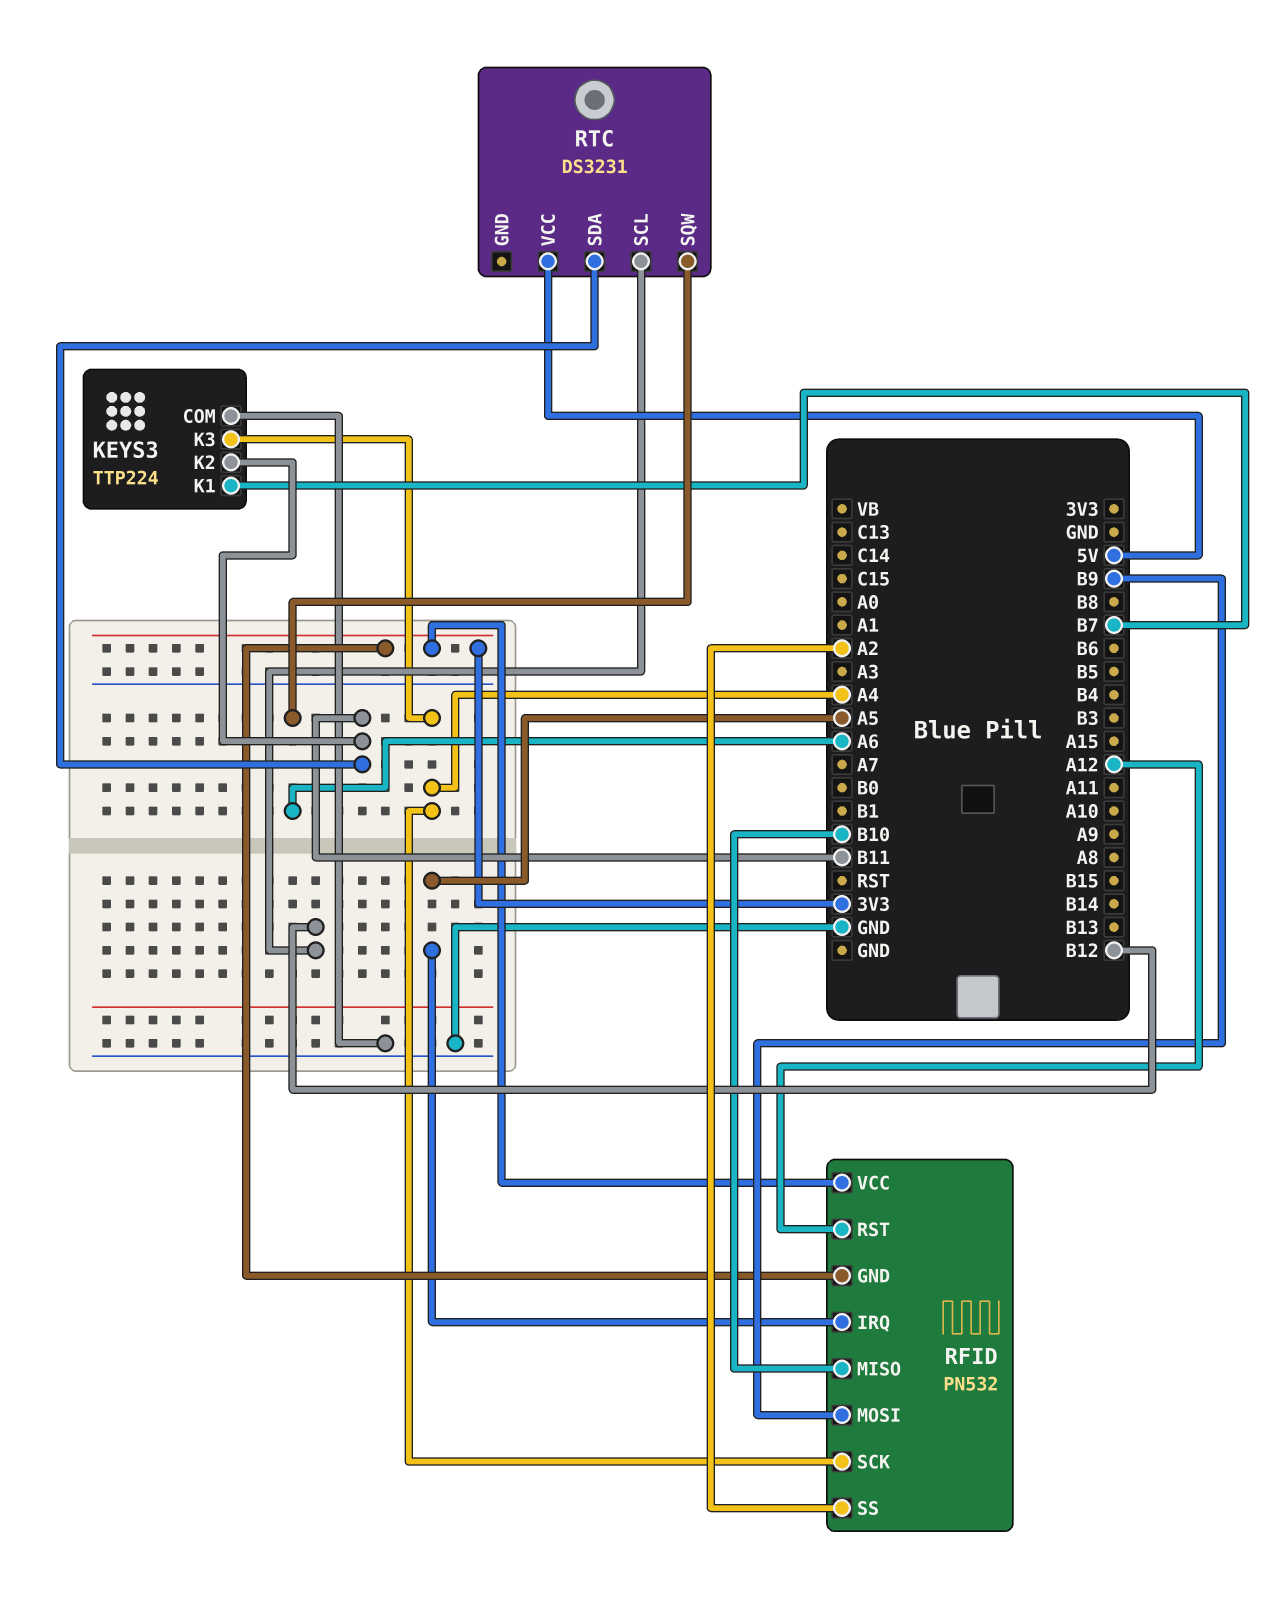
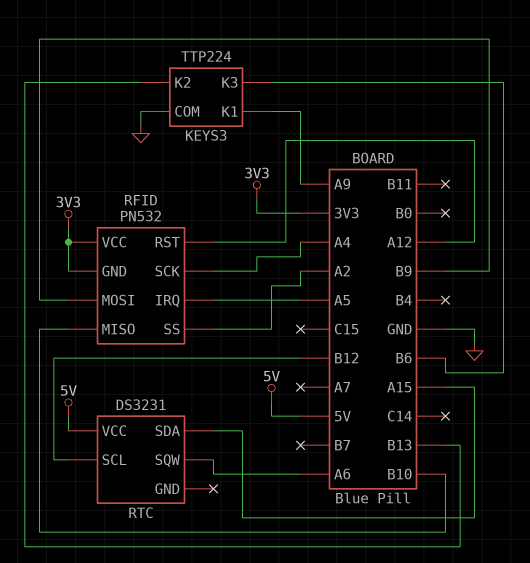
KEYS3 pin K1: B7 -> A9
KEYS3 pin K2: B11 -> B13
KEYS3 pin K3: A4 -> B6
RTC pin SDA: B11 -> A15

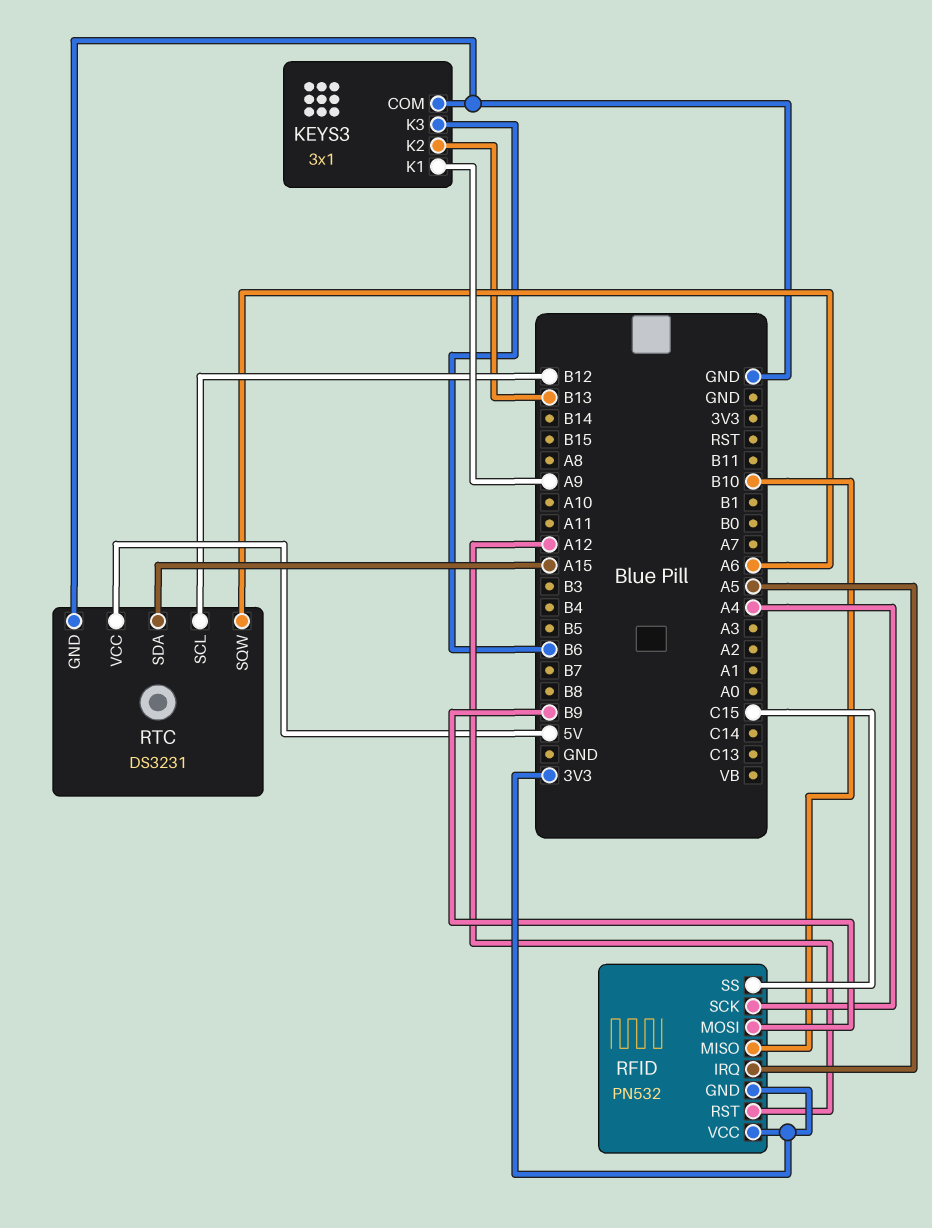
KEYS3: TTP224 -> 3x1
RFID pin SS: A2 -> C15
RTC pin GND: none -> GND

